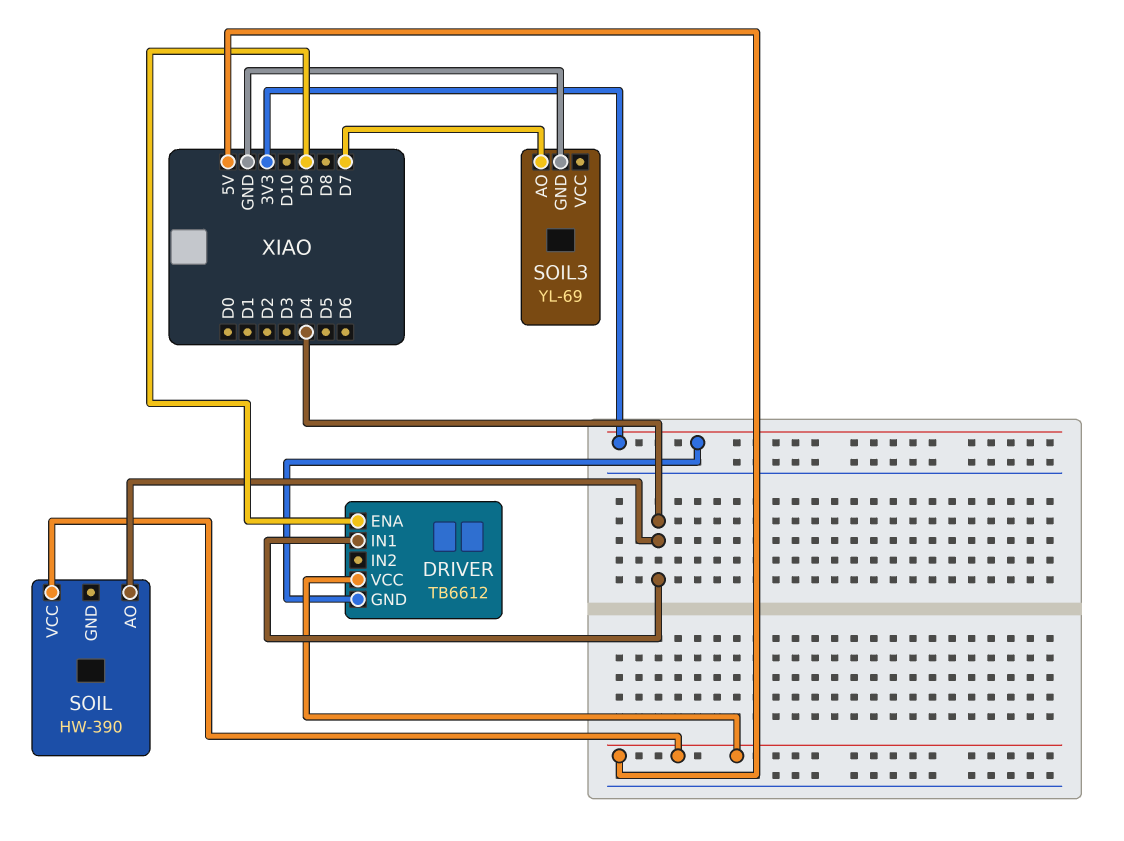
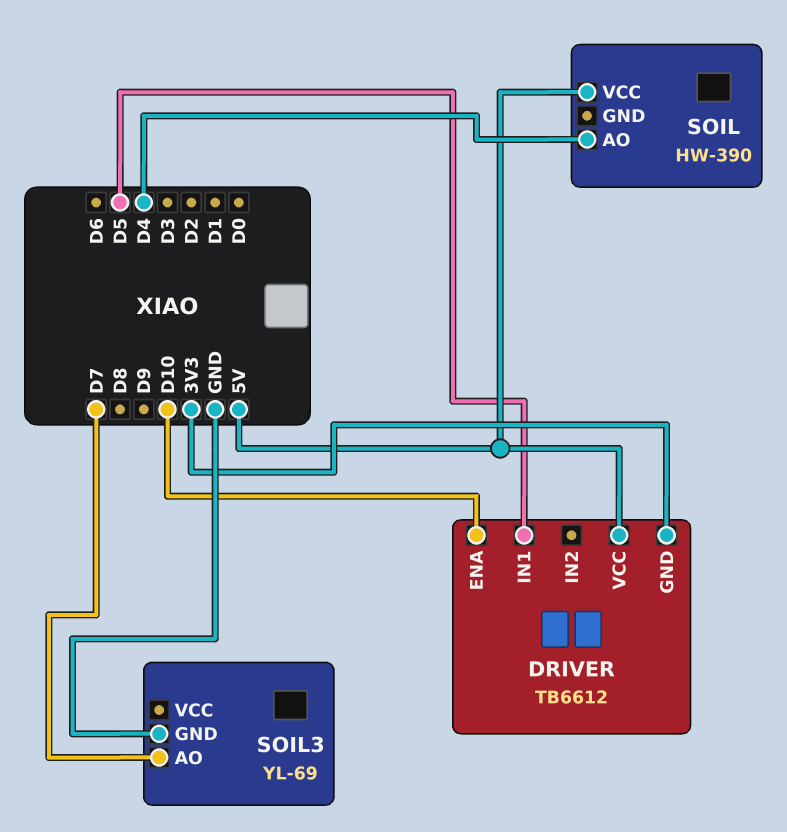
DRIVER pin ENA: D9 -> D10
DRIVER pin IN1: D4 -> D5

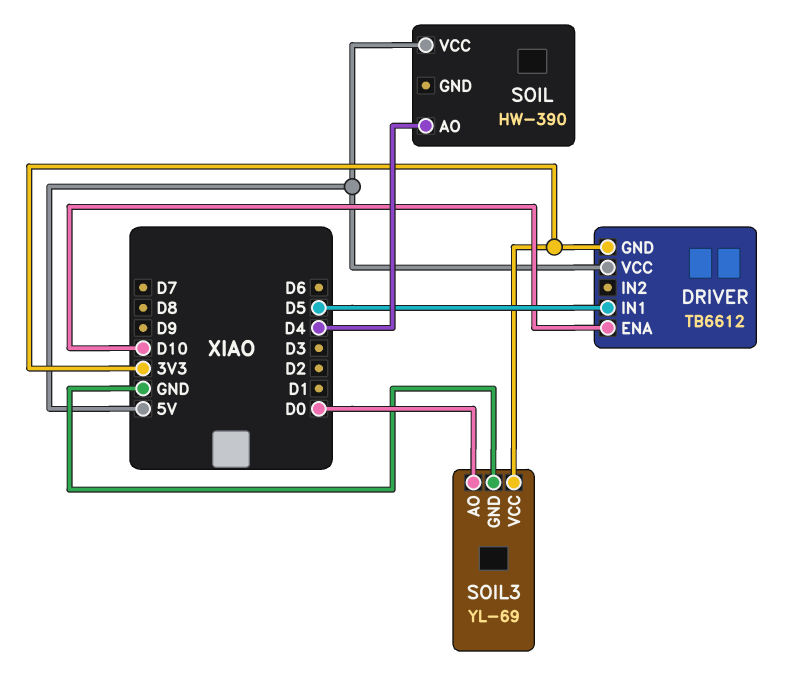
SOIL3 pin AO: D7 -> D0
SOIL3 pin VCC: none -> 3V3

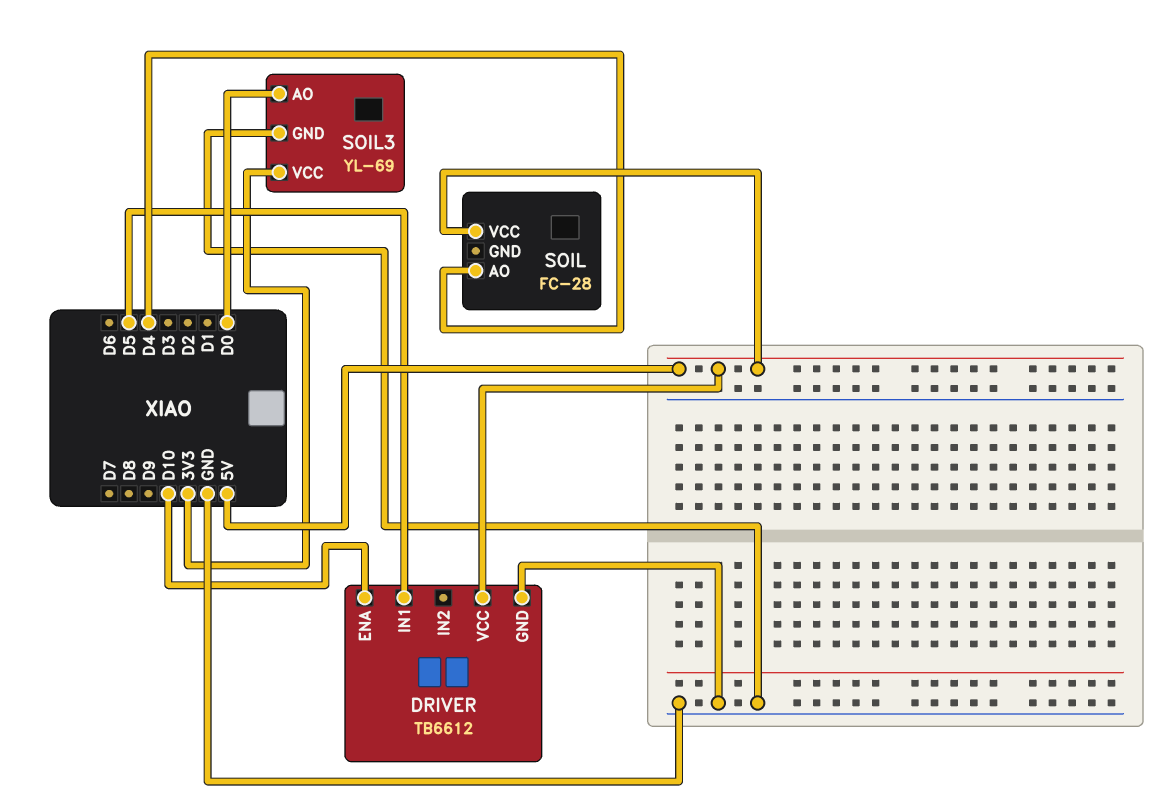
DRIVER pin GND: 3V3 -> GND
SOIL: HW-390 -> FC-28

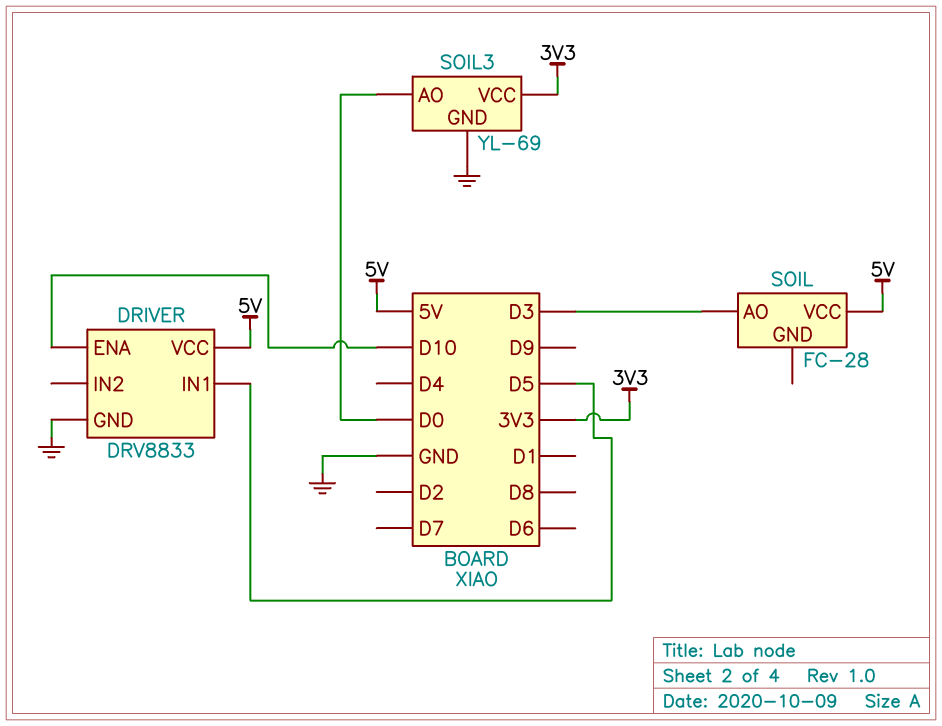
DRIVER: TB6612 -> DRV8833
SOIL pin AO: D4 -> D3

